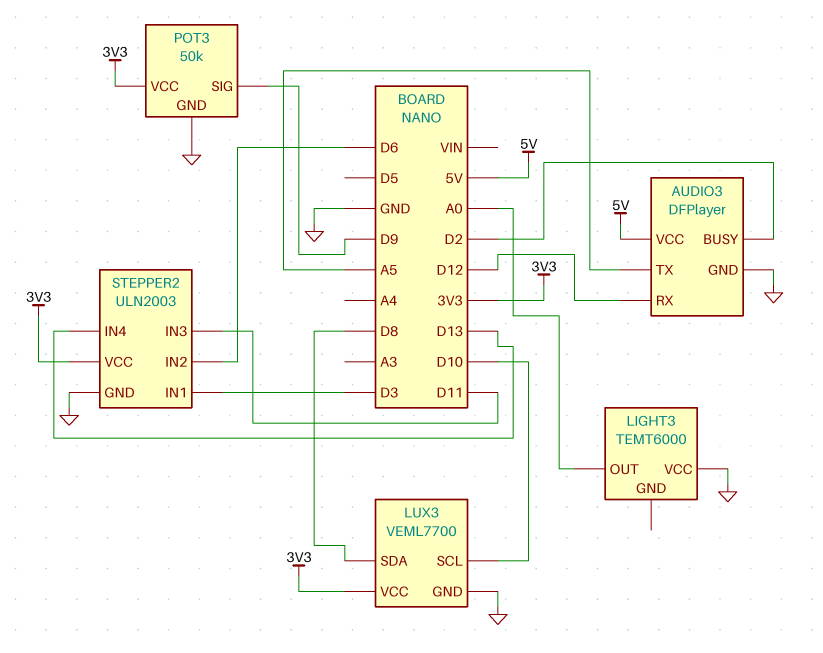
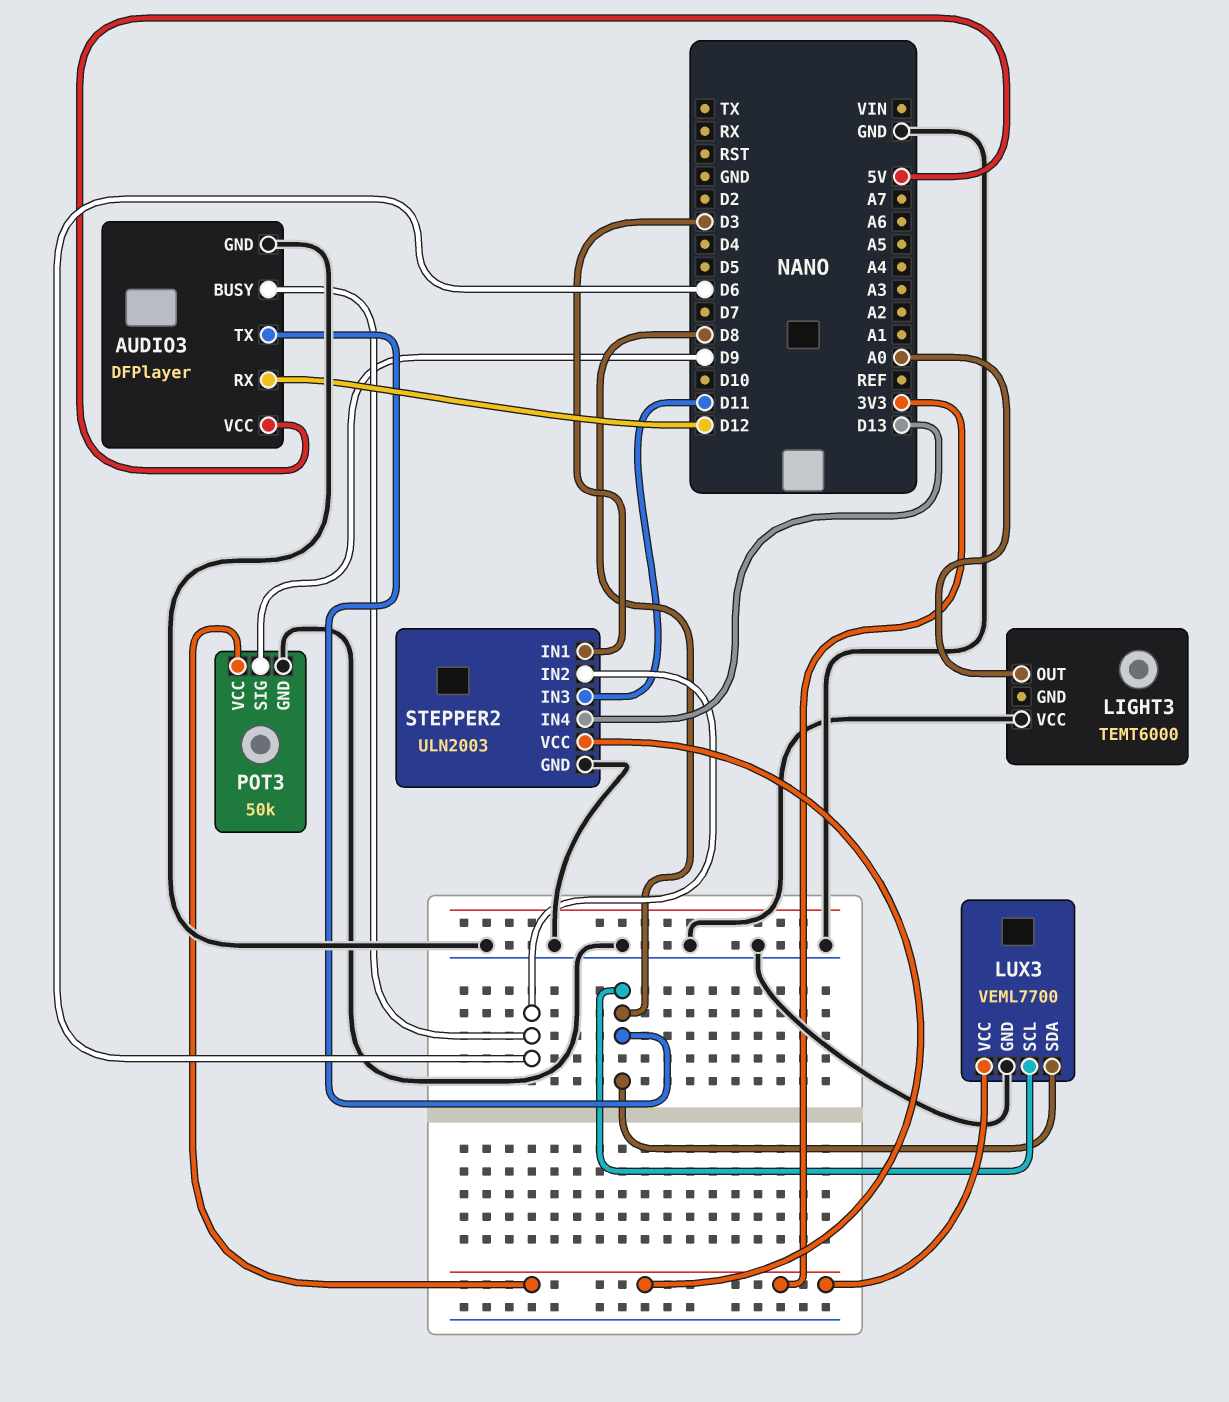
AUDIO3 pin BUSY: D2 -> D6
AUDIO3 pin TX: A5 -> D8
LUX3 pin SCL: D10 -> D8

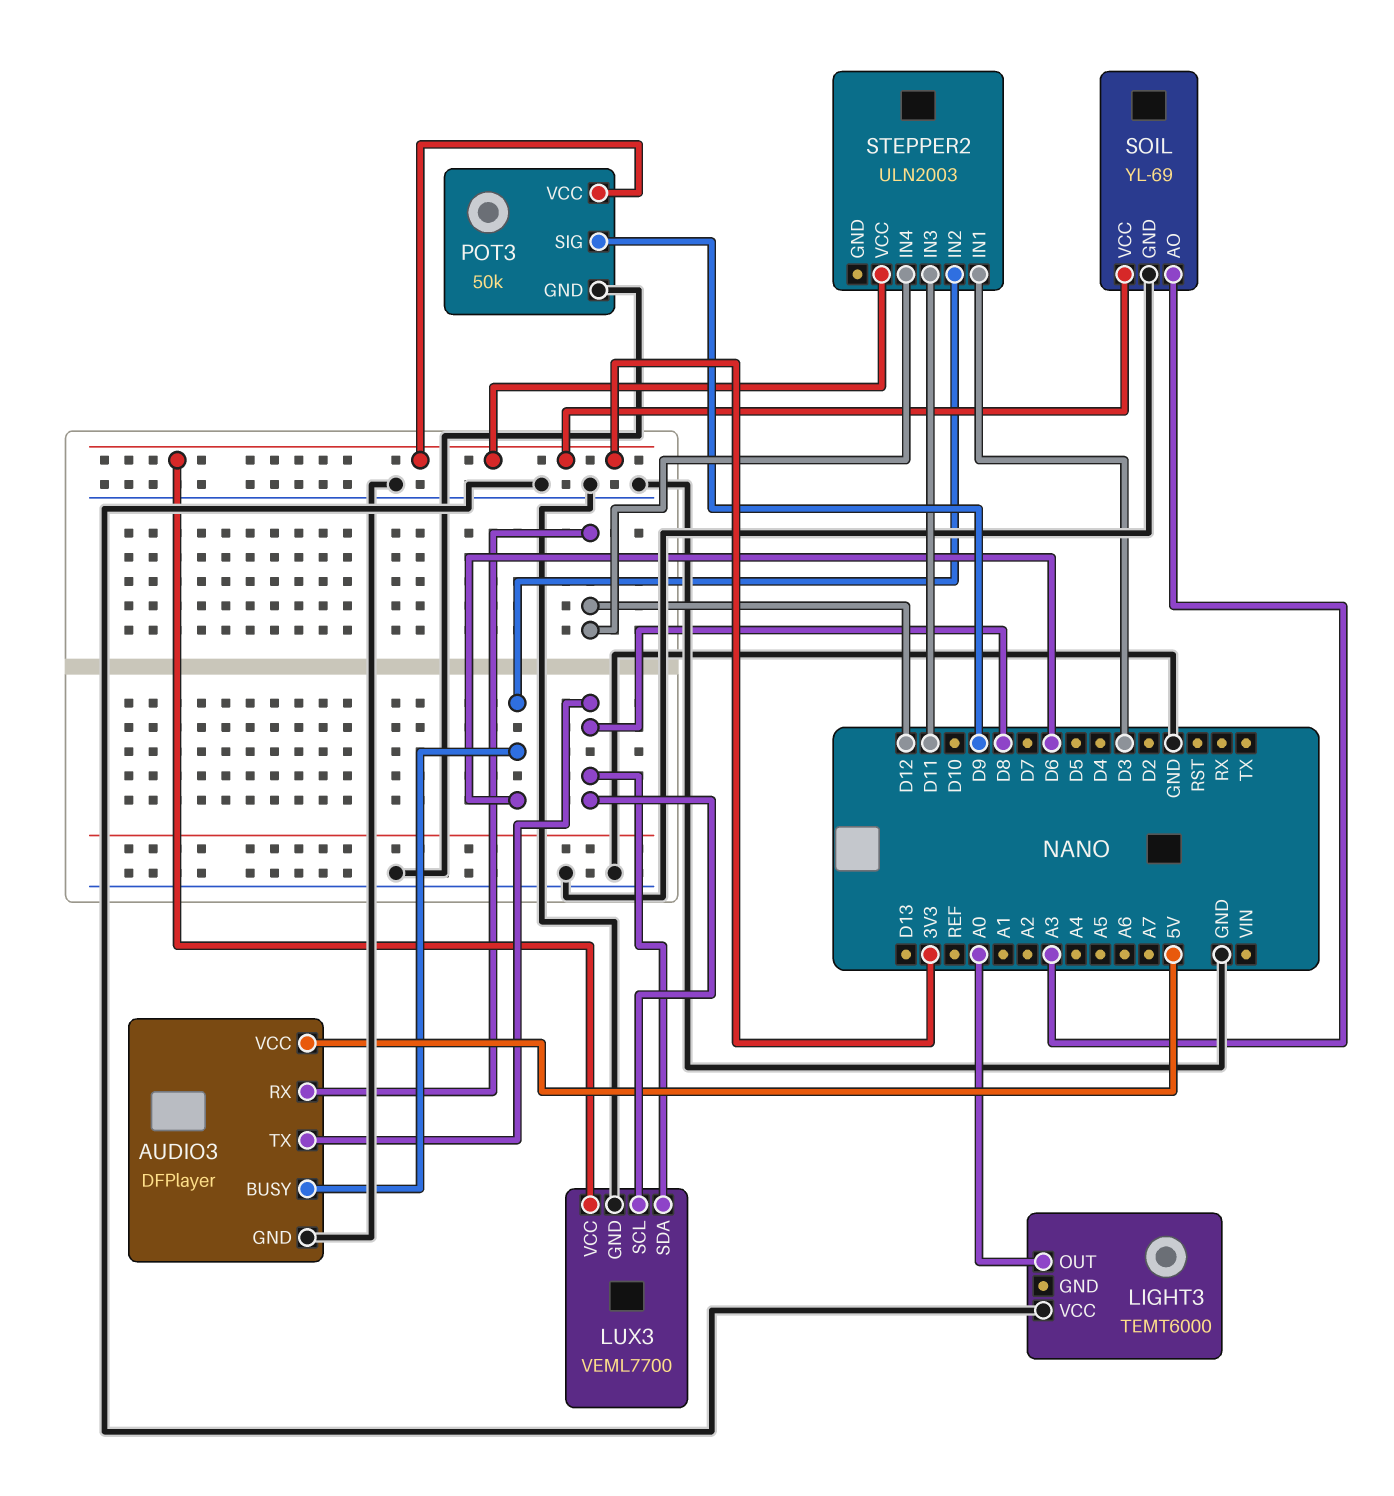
SOIL: none -> YL-69
SOIL pin AO: none -> A3
SOIL pin GND: none -> GND
SOIL pin VCC: none -> 3V3
STEPPER2 pin GND: GND -> none
STEPPER2 pin IN4: D13 -> D12

